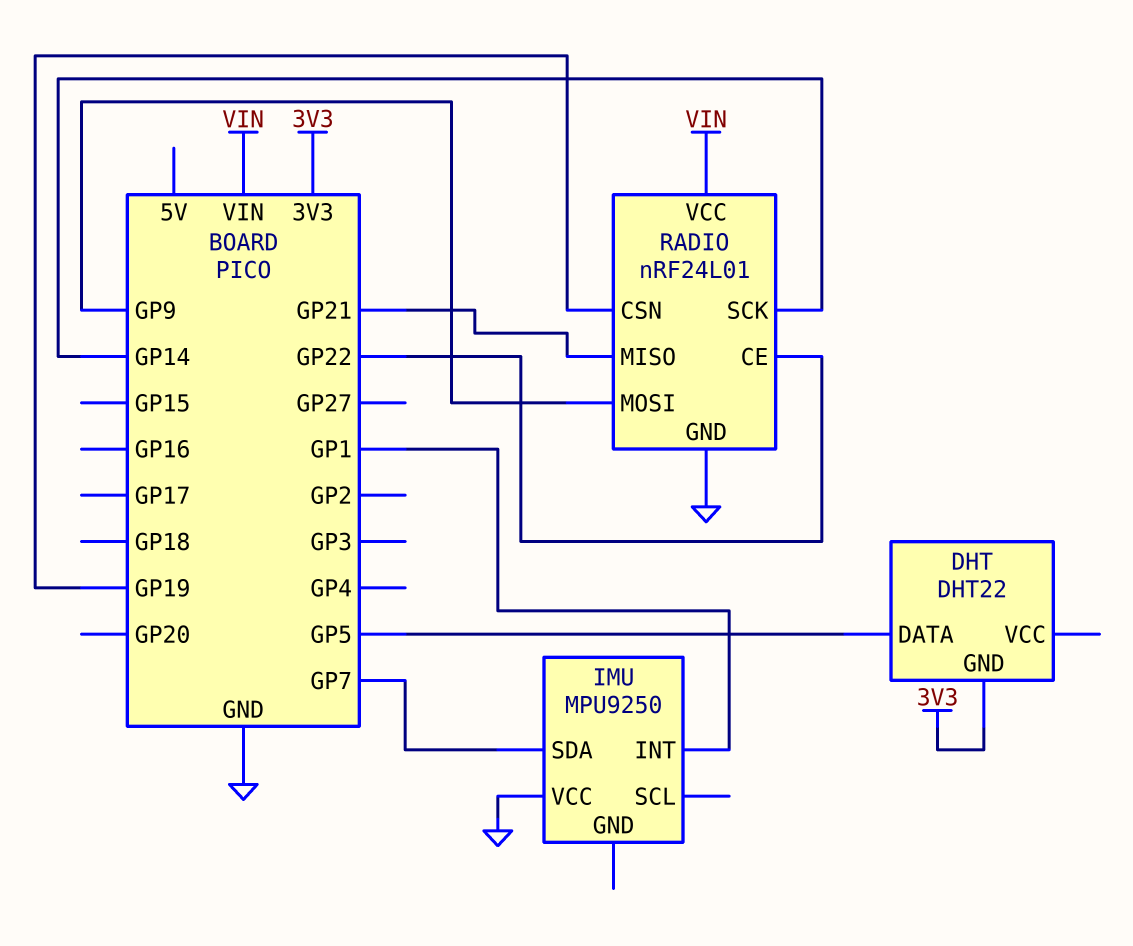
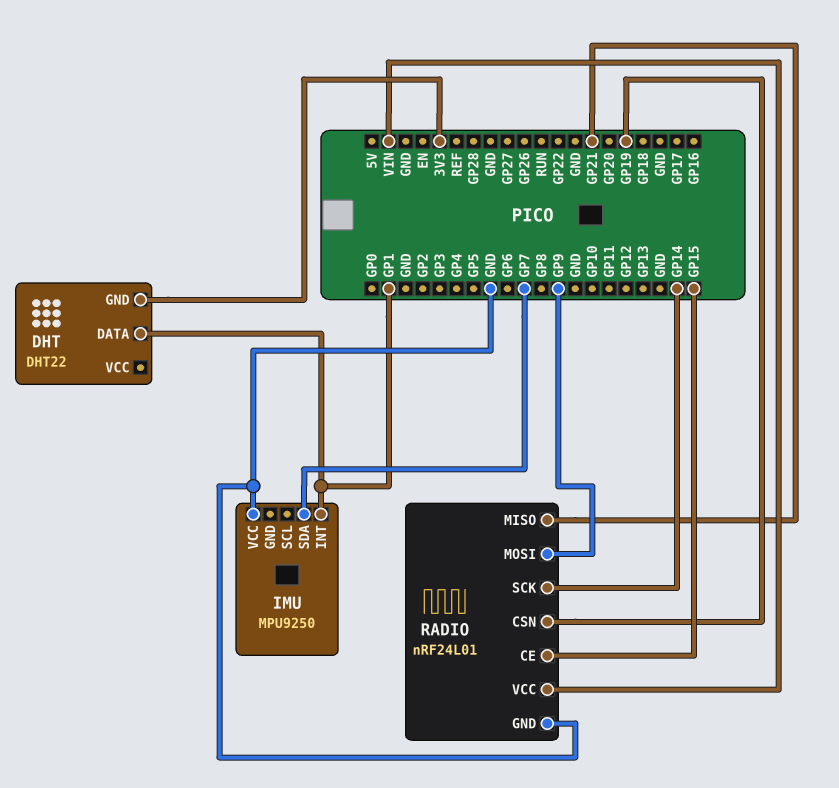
DHT pin DATA: GP5 -> GP1
RADIO pin CE: GP22 -> GP15

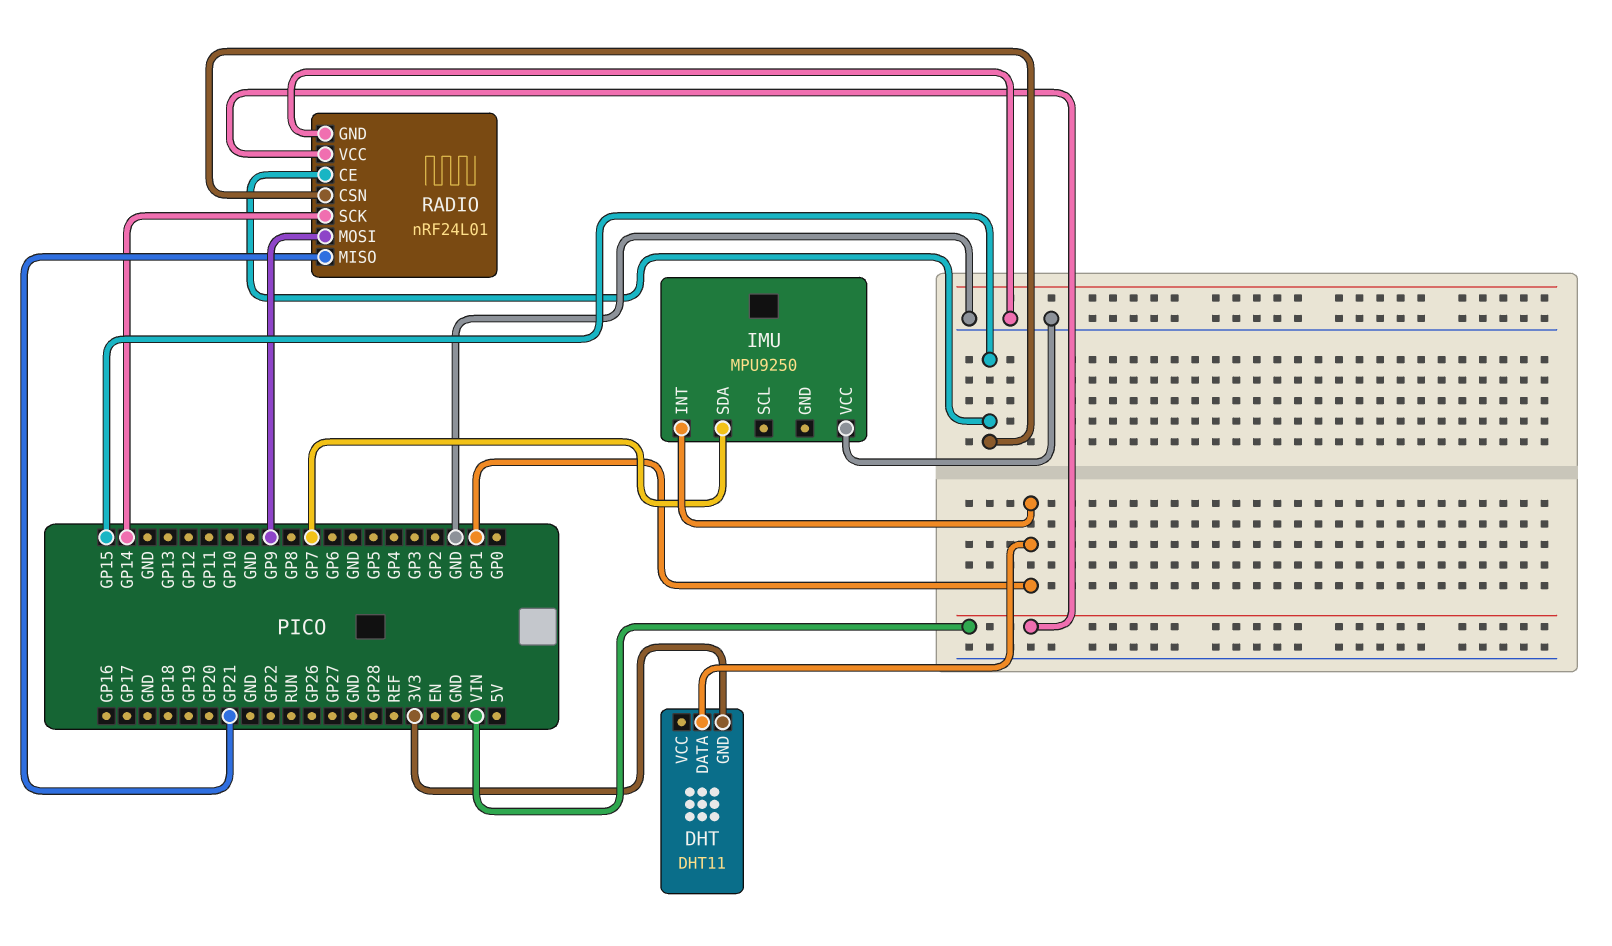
DHT: DHT22 -> DHT11
RADIO pin CSN: GP19 -> GP15

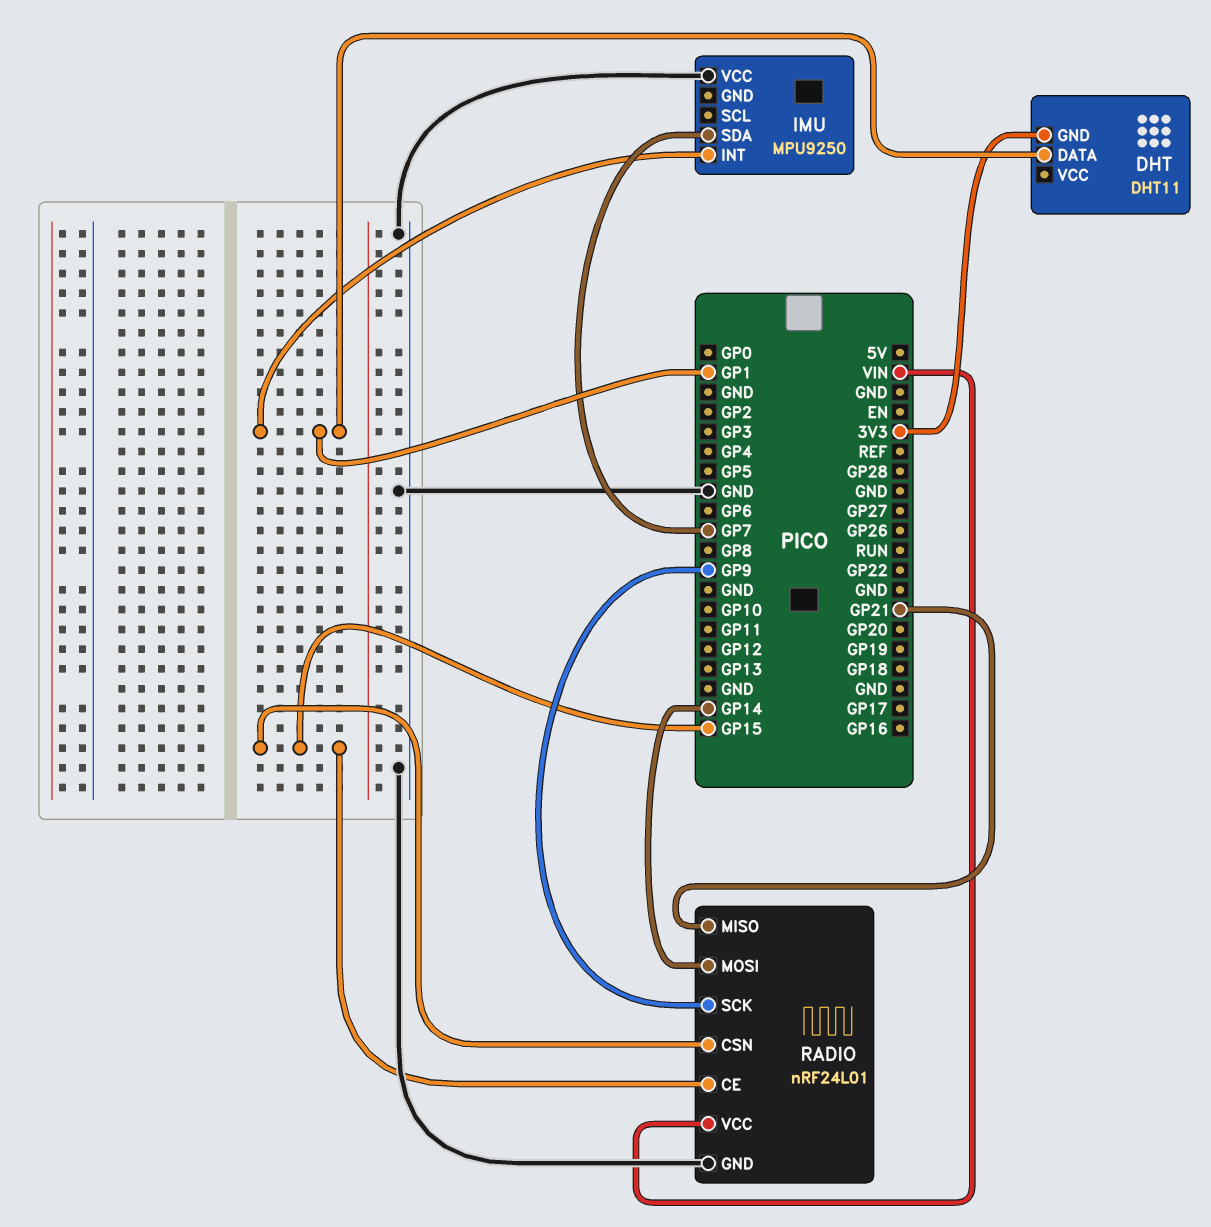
RADIO pin MOSI: GP9 -> GP14
RADIO pin SCK: GP14 -> GP9

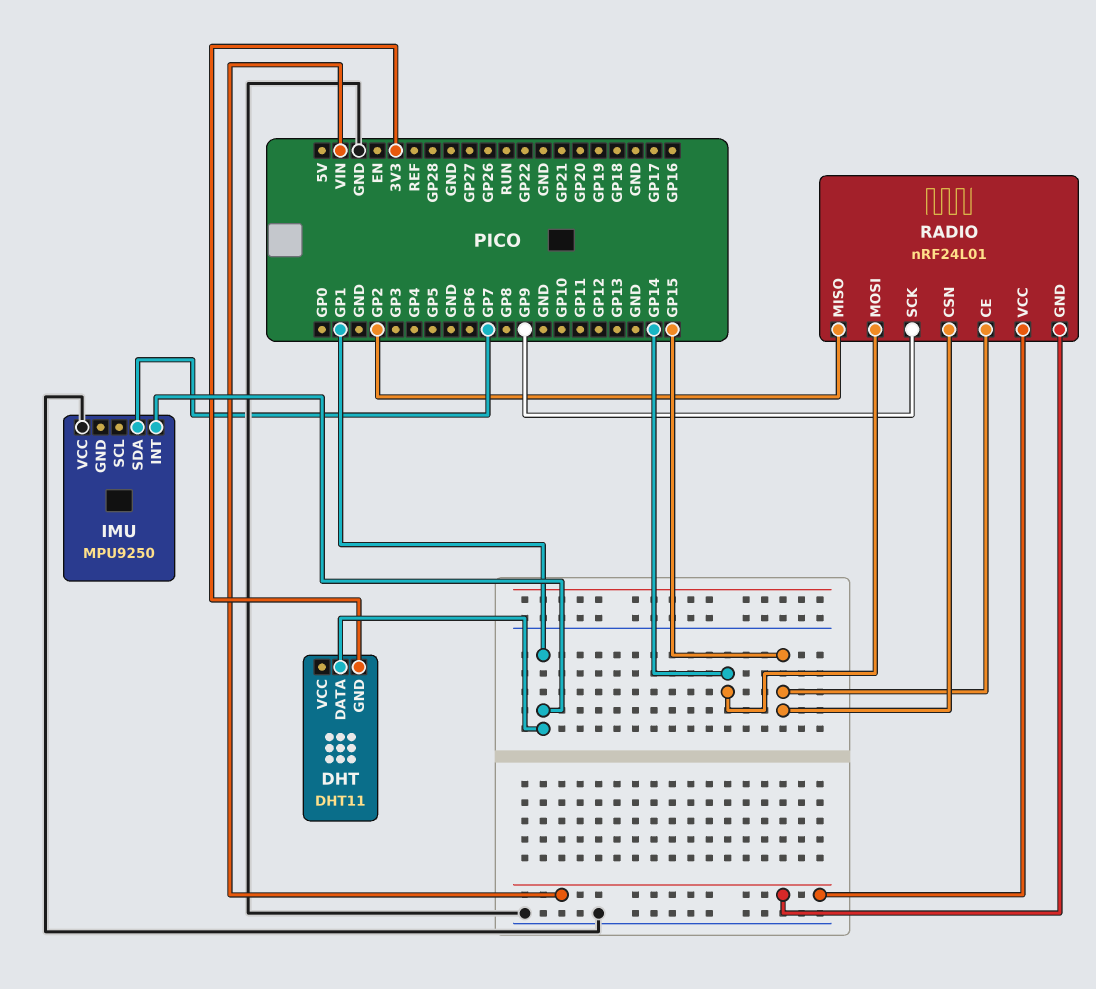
RADIO pin GND: GND -> VIN
RADIO pin MISO: GP21 -> GP2

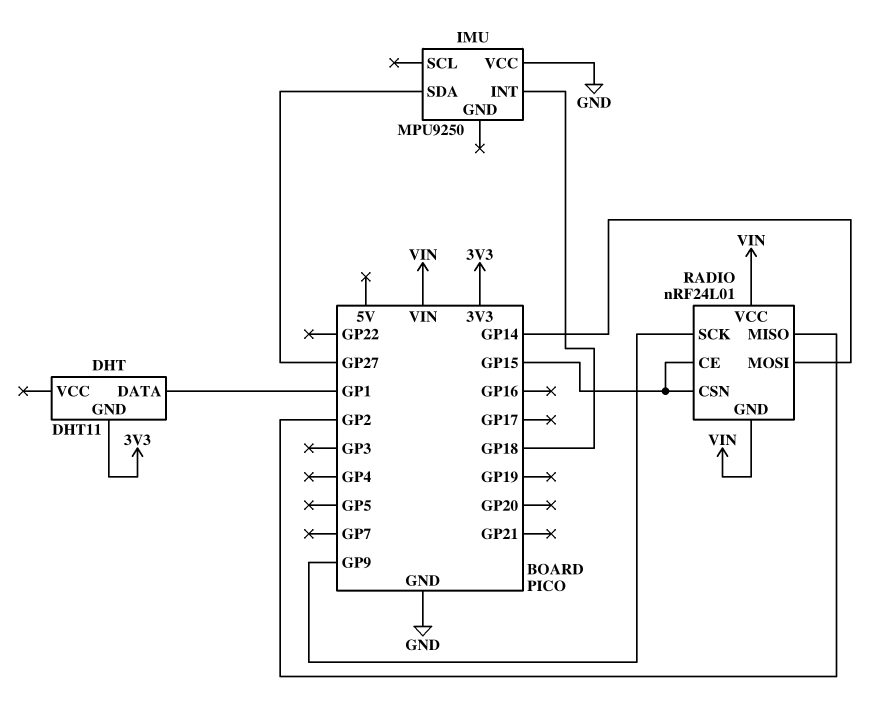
IMU pin INT: GP1 -> GP18
IMU pin SDA: GP7 -> GP27

